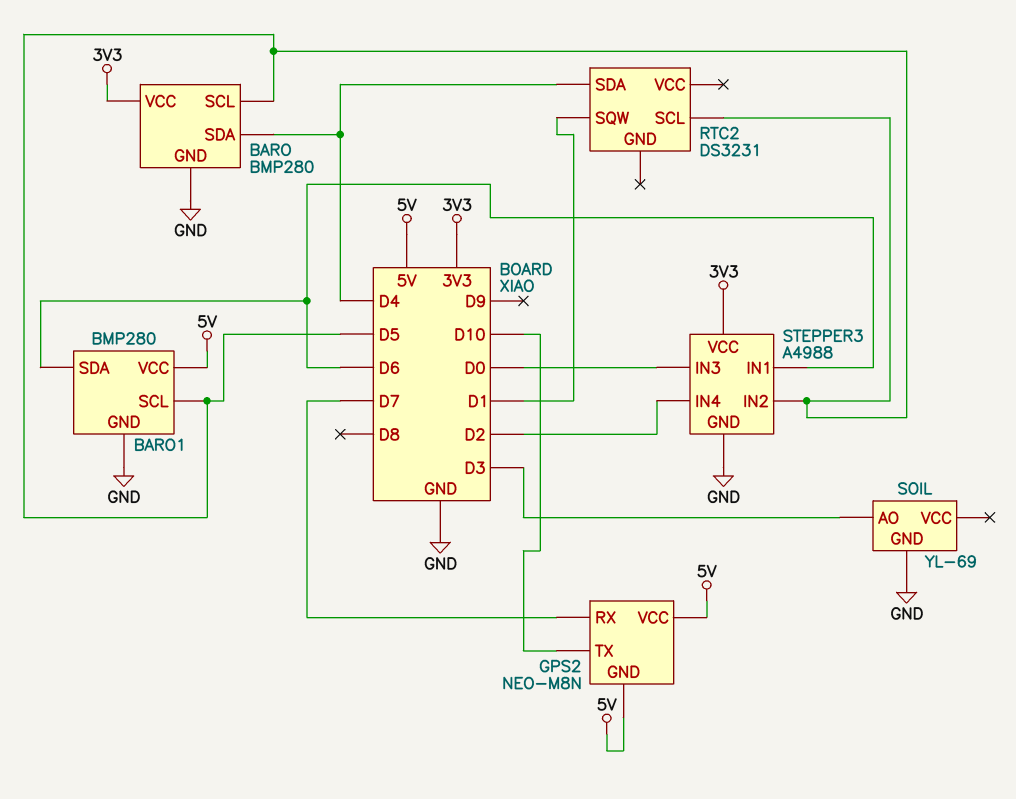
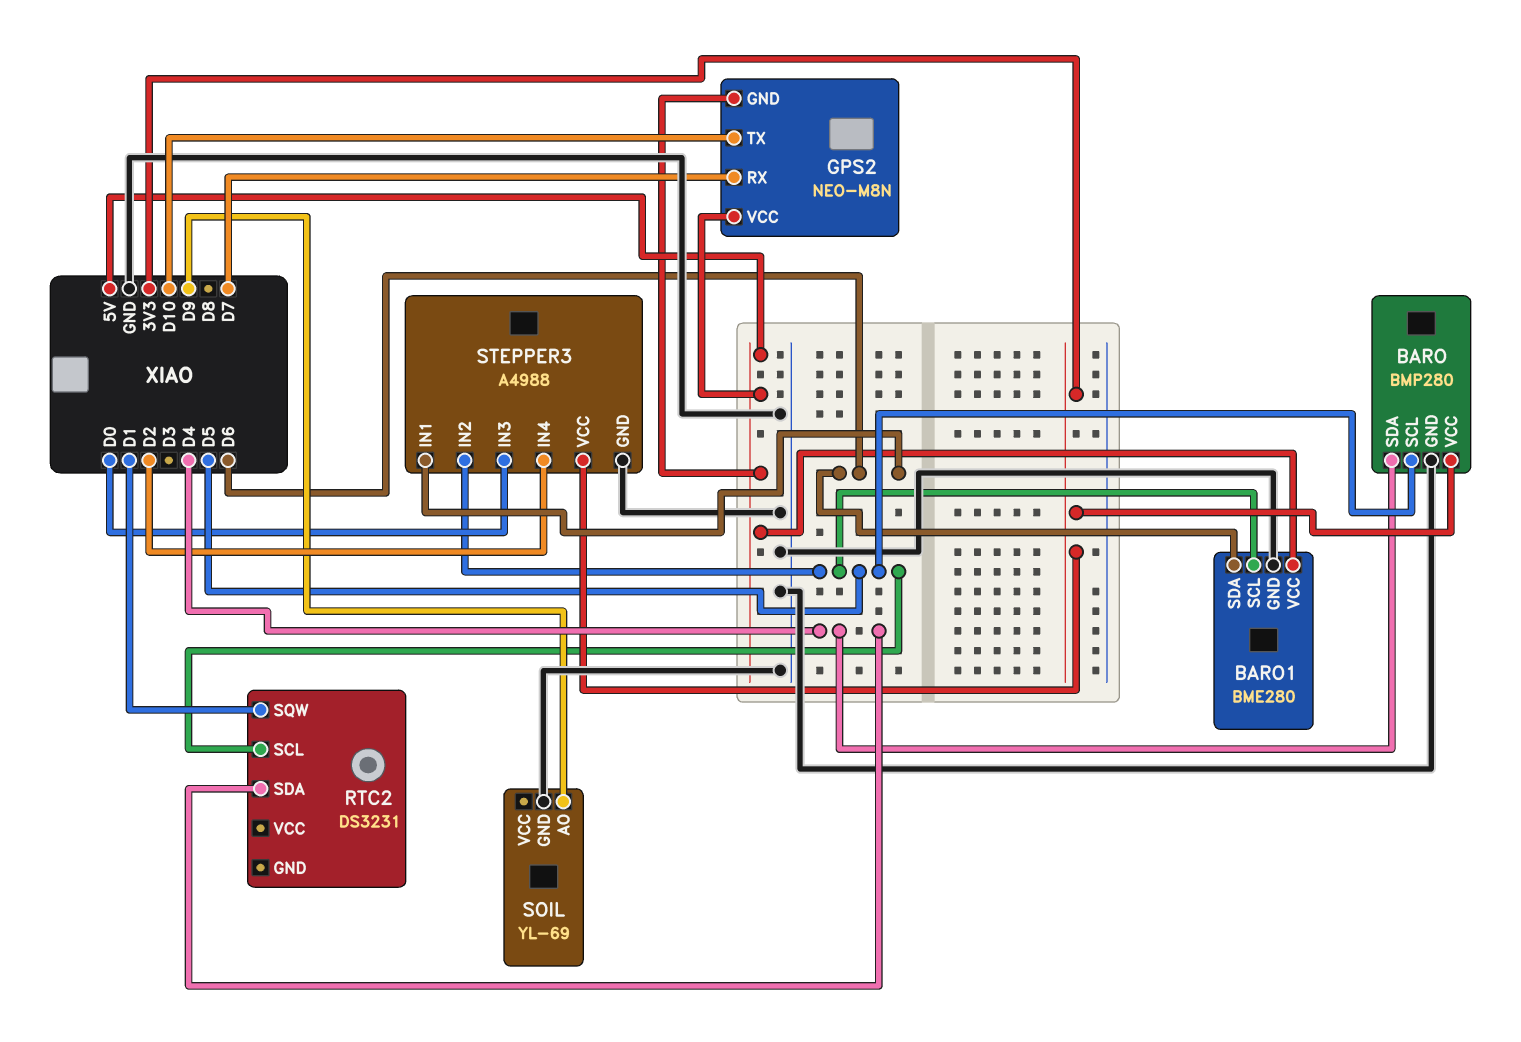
BARO1: BMP280 -> BME280
SOIL pin AO: D3 -> D9

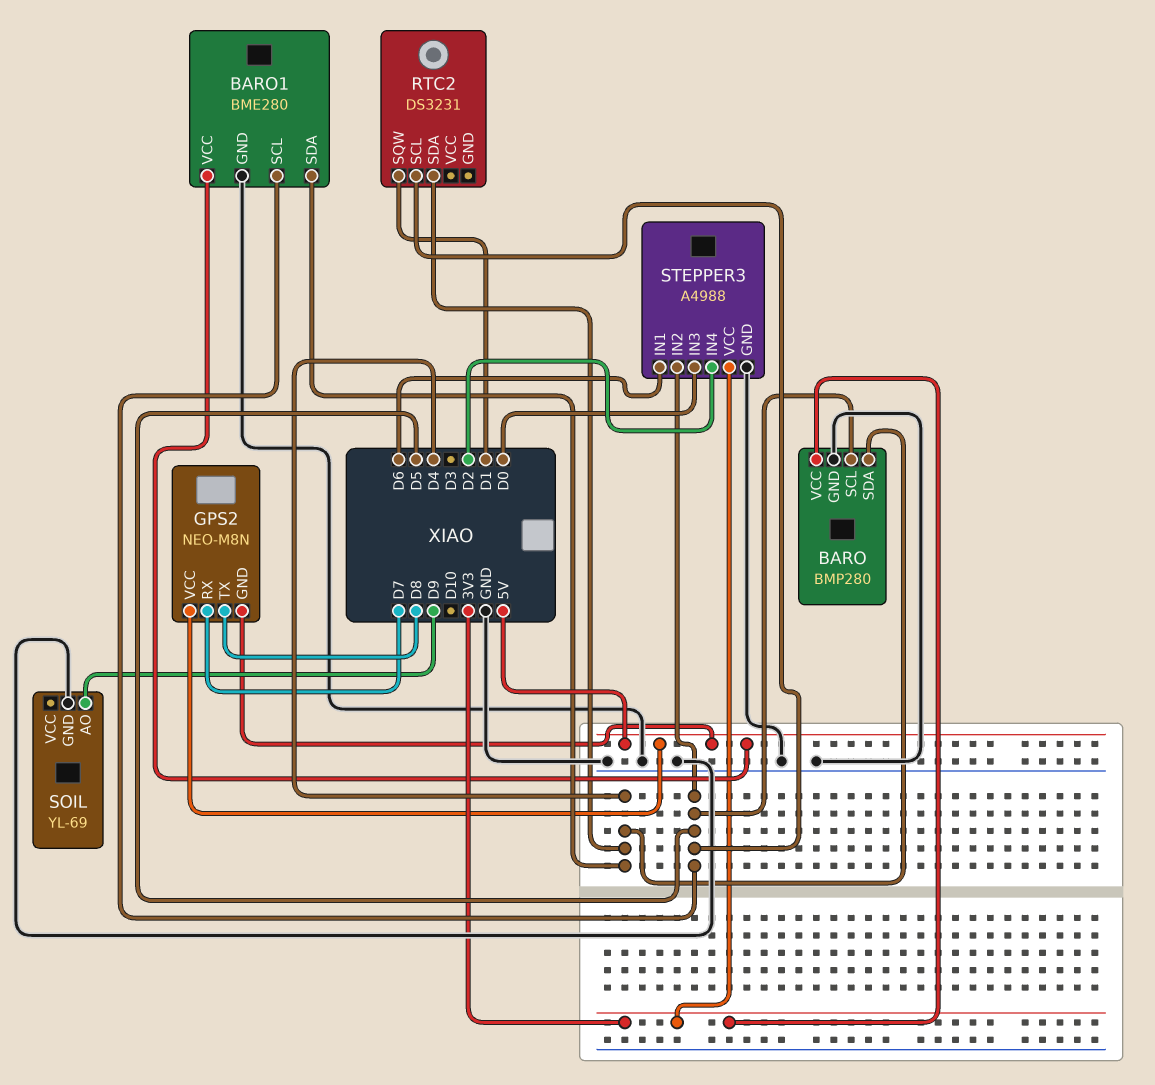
BARO1 pin SDA: D6 -> D4
GPS2 pin TX: D10 -> D8

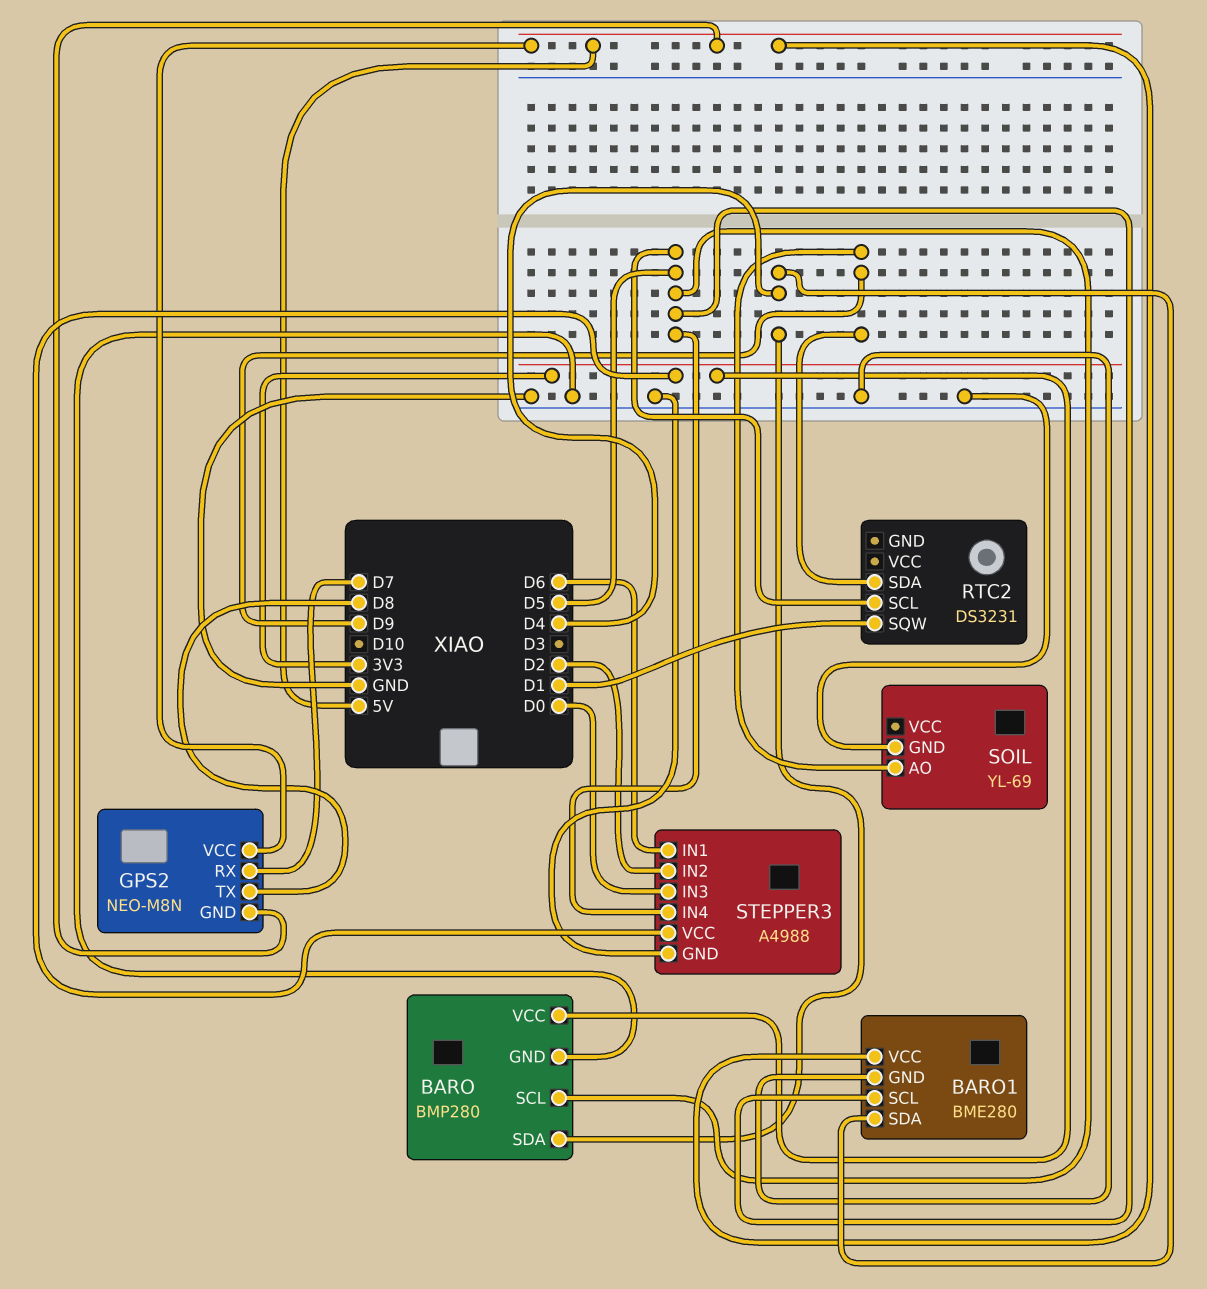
RTC2 pin SDA: D4 -> D9
STEPPER3 pin IN2: D5 -> D2
STEPPER3 pin IN4: D2 -> D5

